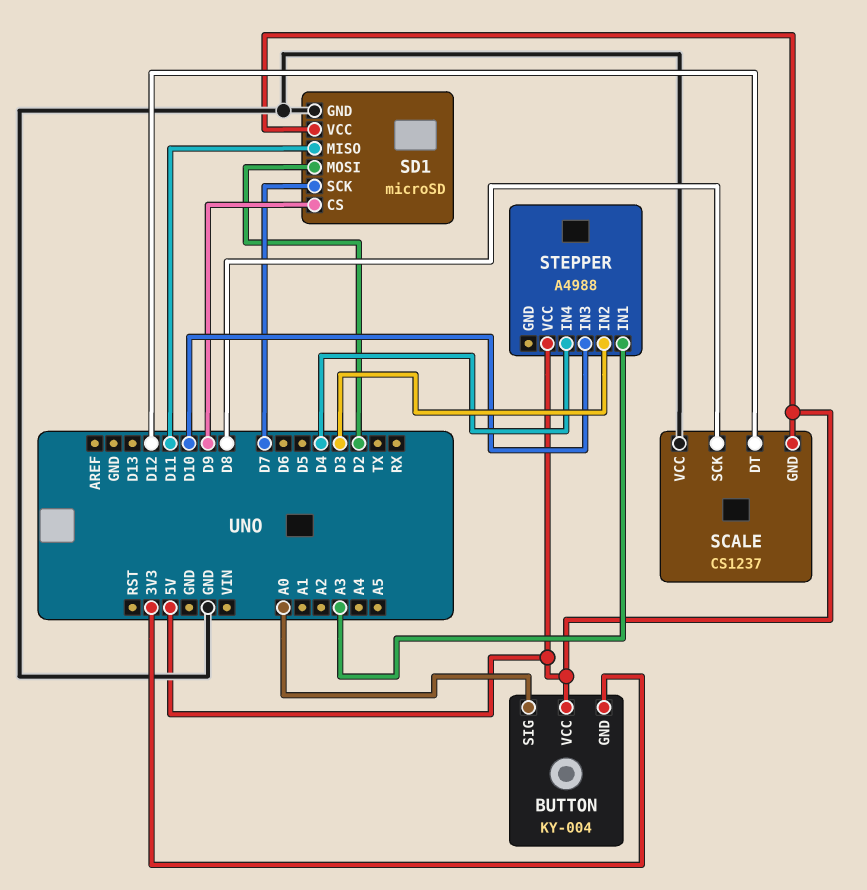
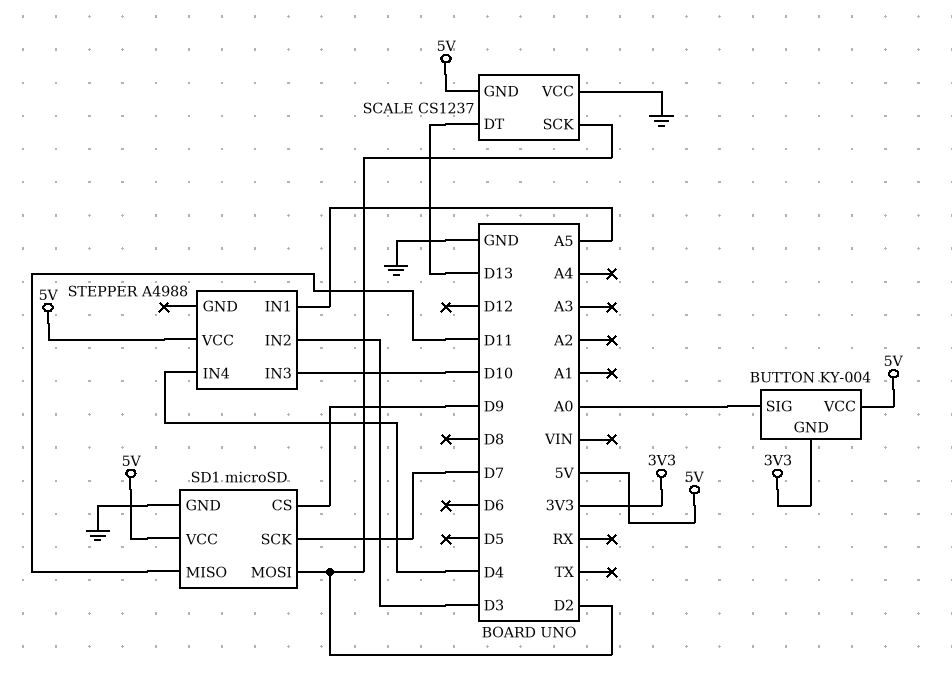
SCALE pin DT: D12 -> D13
SCALE pin SCK: D8 -> D2
STEPPER pin IN1: A3 -> A5

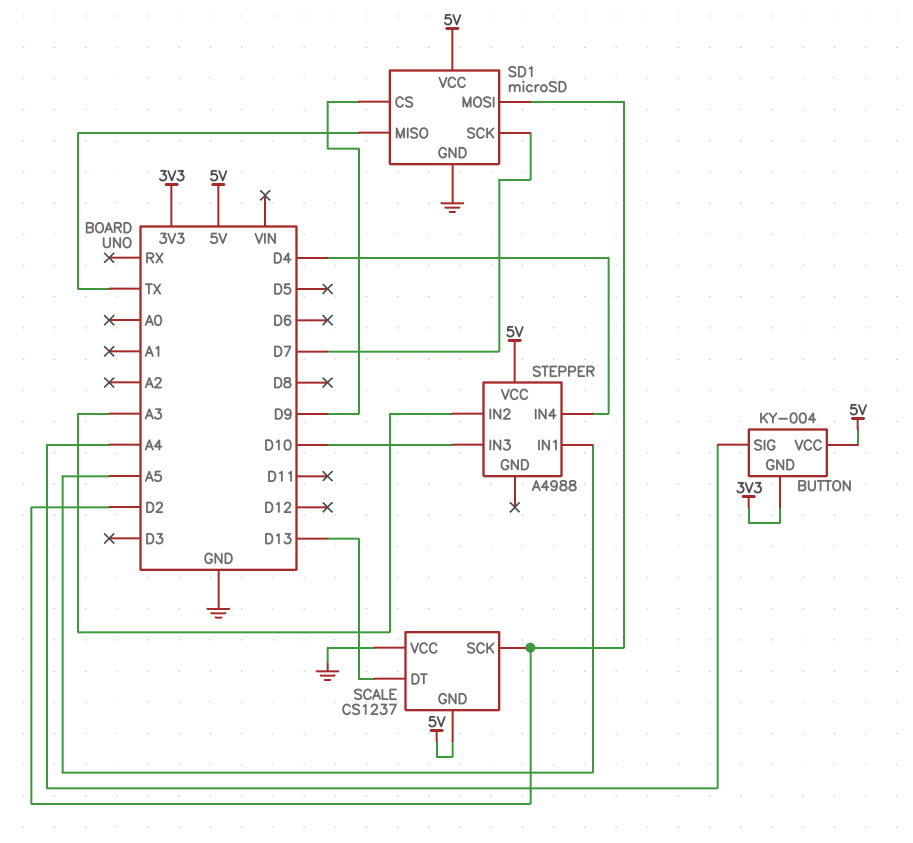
BUTTON pin SIG: A0 -> A4
SD1 pin MISO: D11 -> TX
STEPPER pin IN2: D3 -> A3

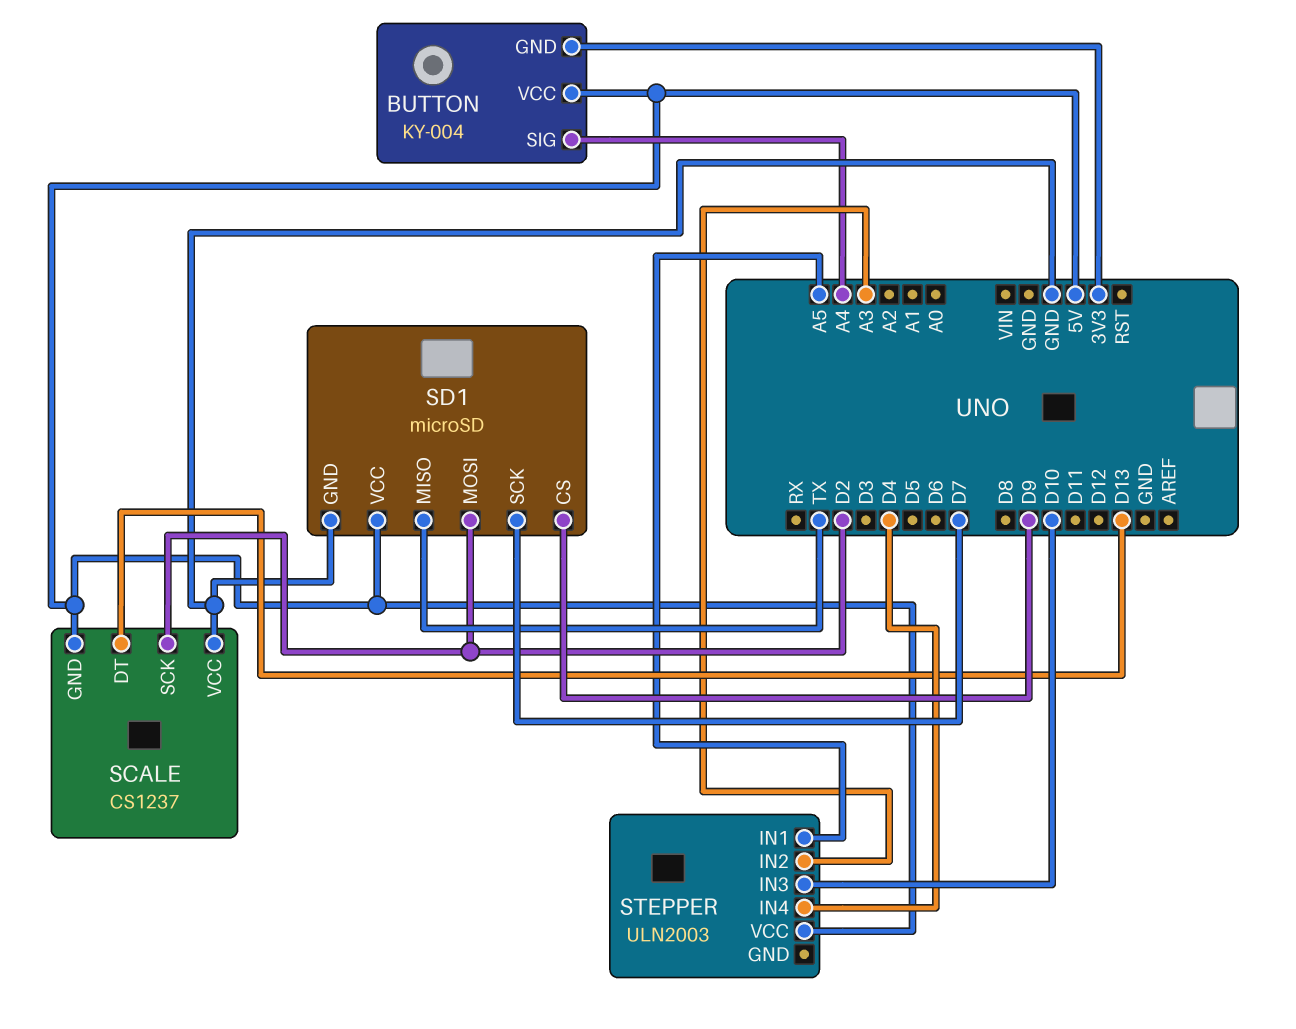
STEPPER: A4988 -> ULN2003

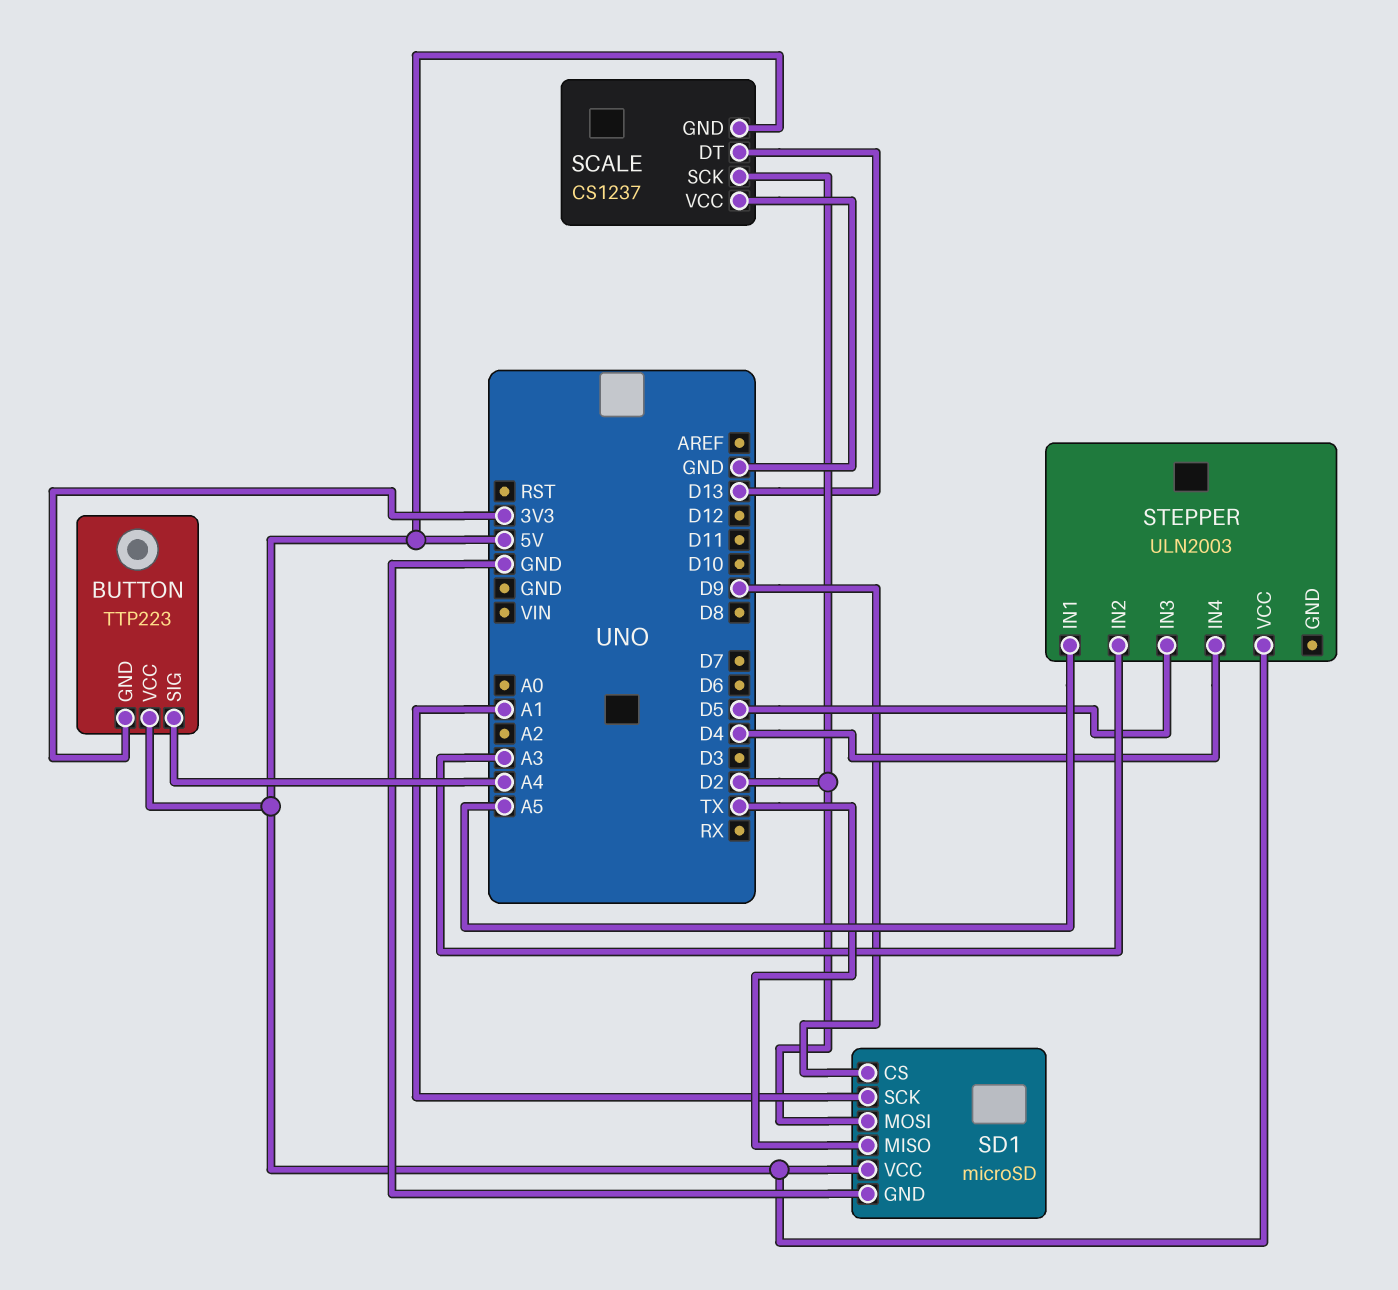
BUTTON: KY-004 -> TTP223
SD1 pin SCK: D7 -> A1
STEPPER pin IN3: D10 -> D5

